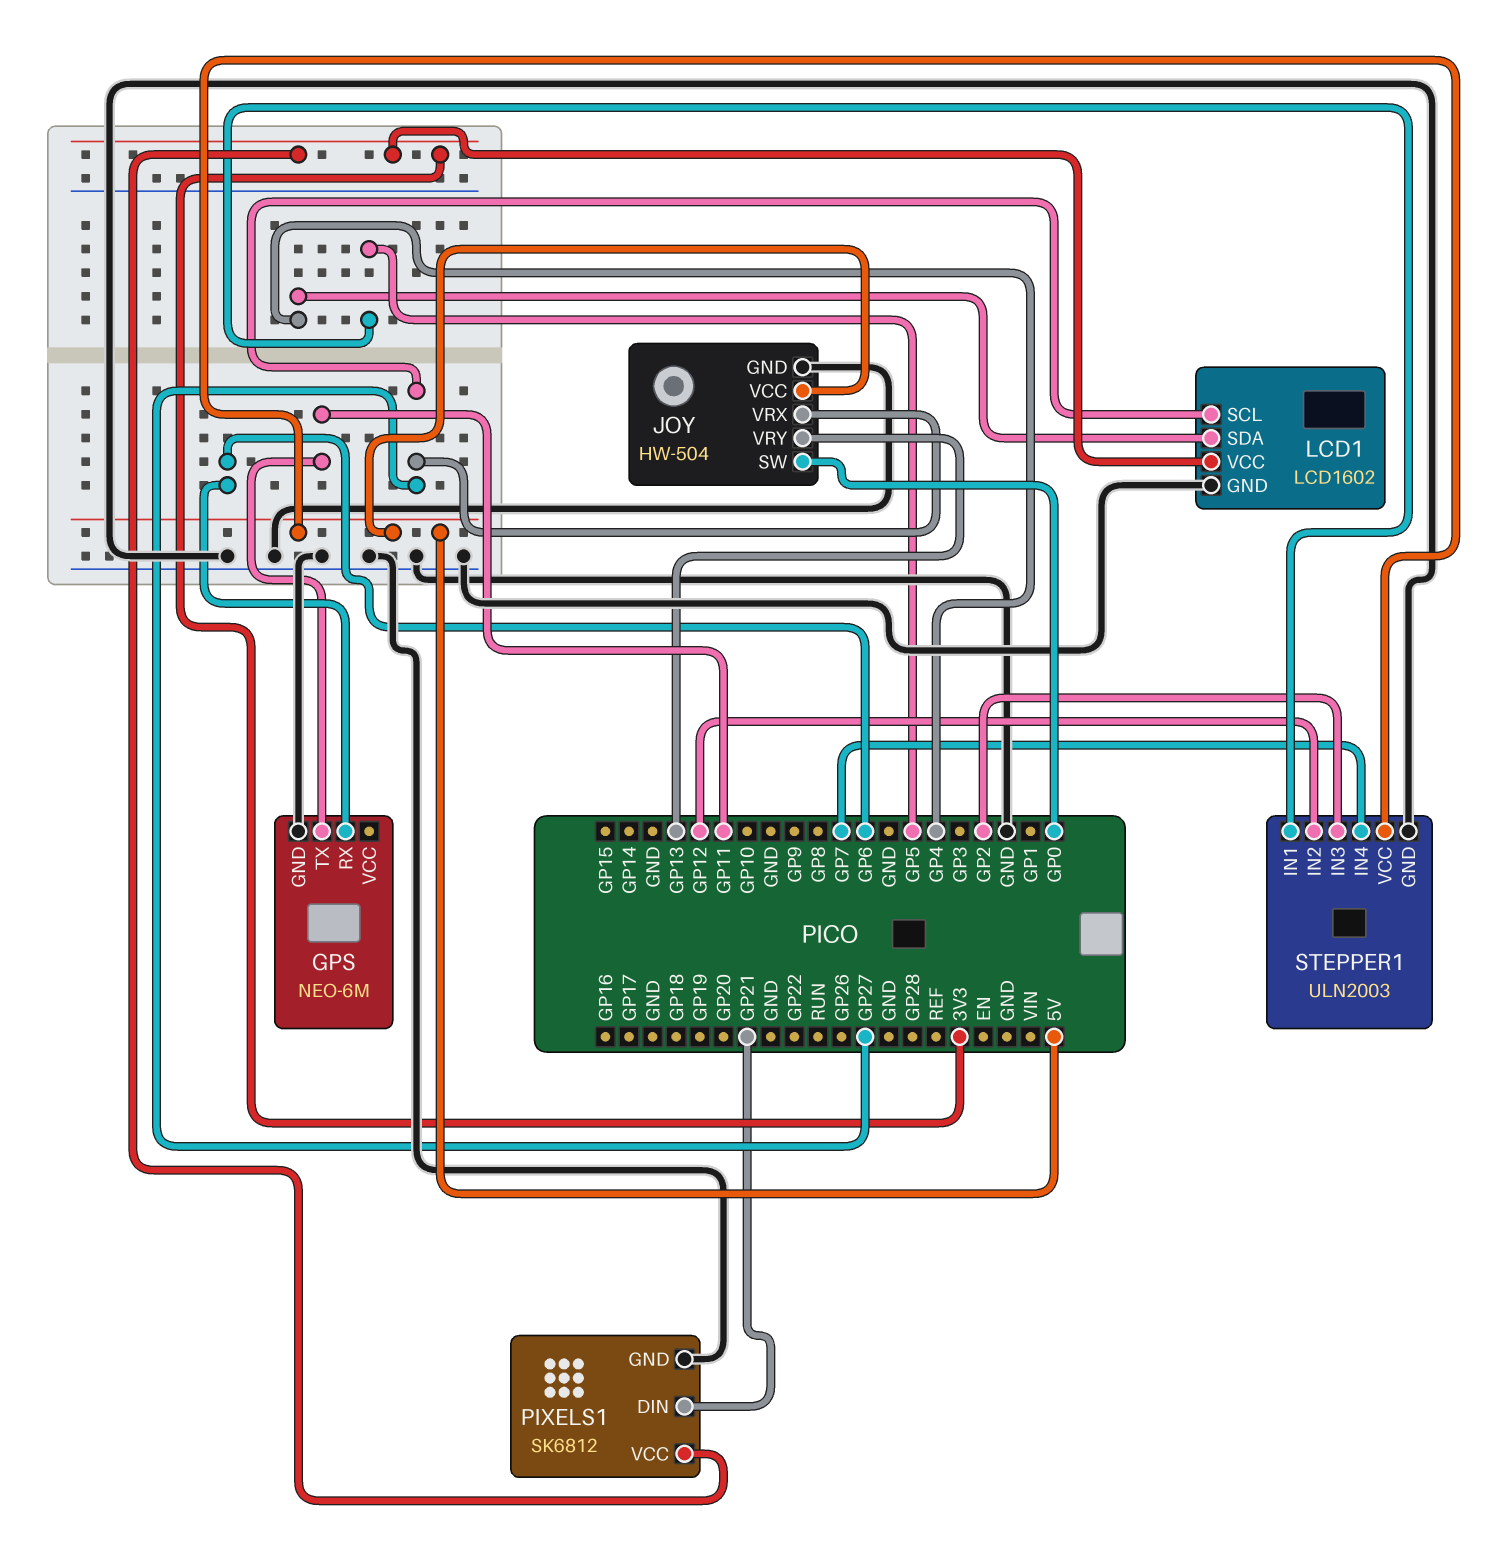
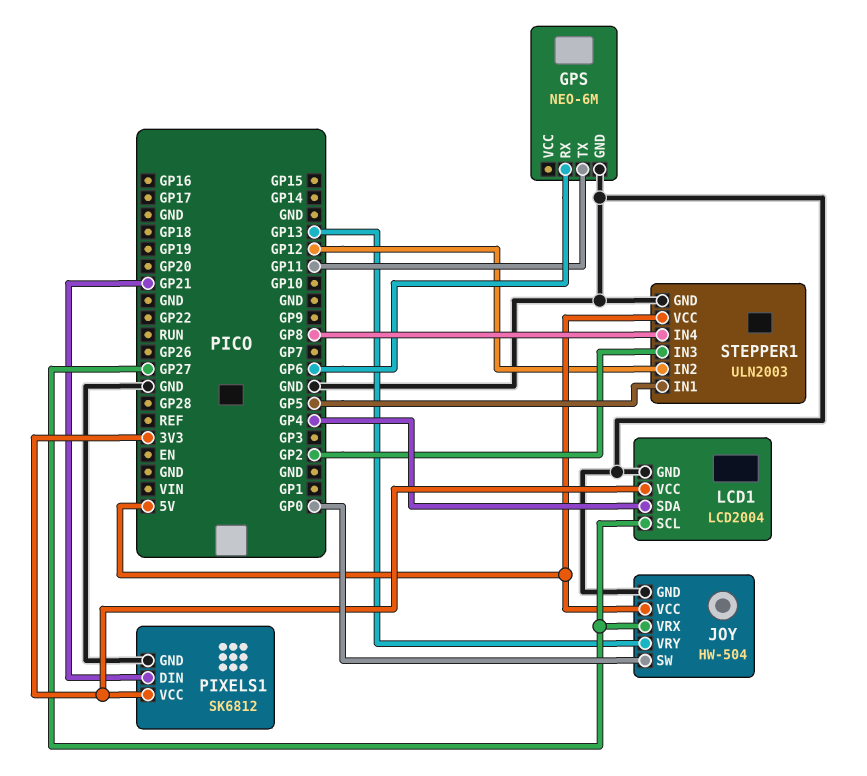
LCD1: LCD1602 -> LCD2004
STEPPER1 pin IN4: GP7 -> GP8

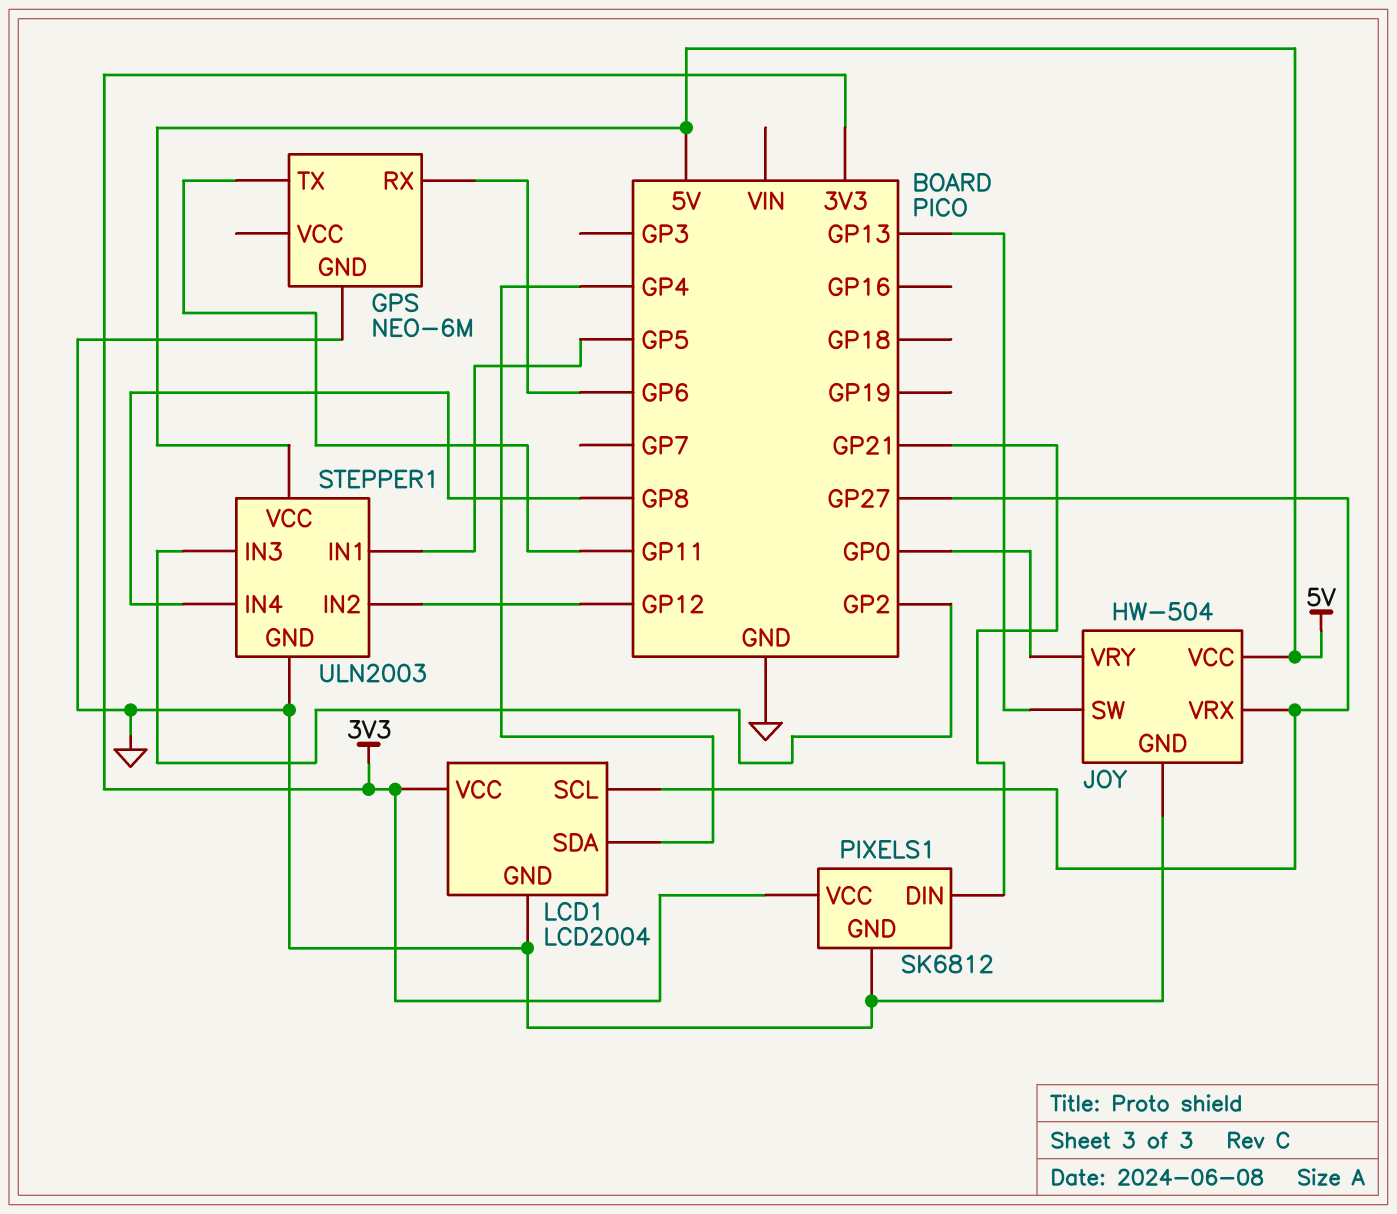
JOY pin SW: GP0 -> GP13
JOY pin VRY: GP13 -> GP0

